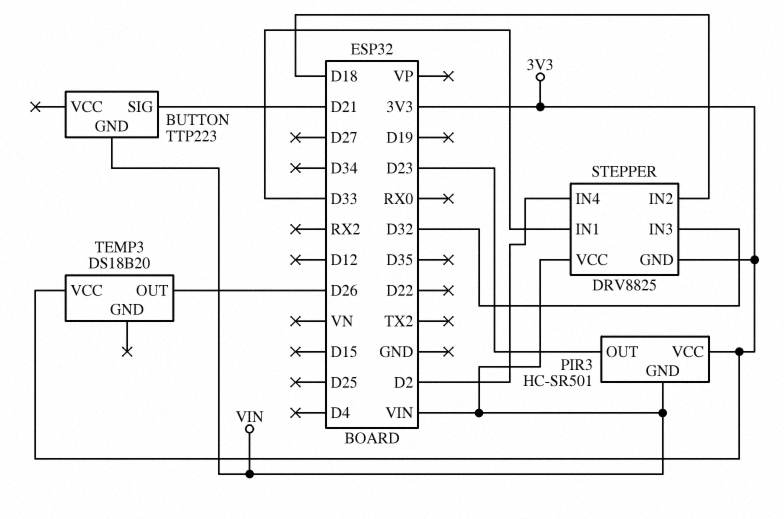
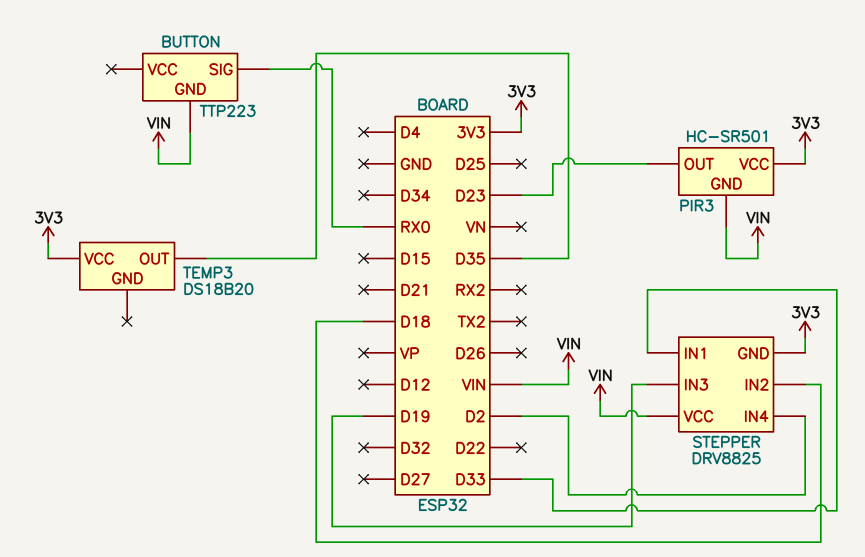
BUTTON pin SIG: D21 -> RX0
STEPPER pin IN3: D32 -> D19
TEMP3 pin OUT: D26 -> D35

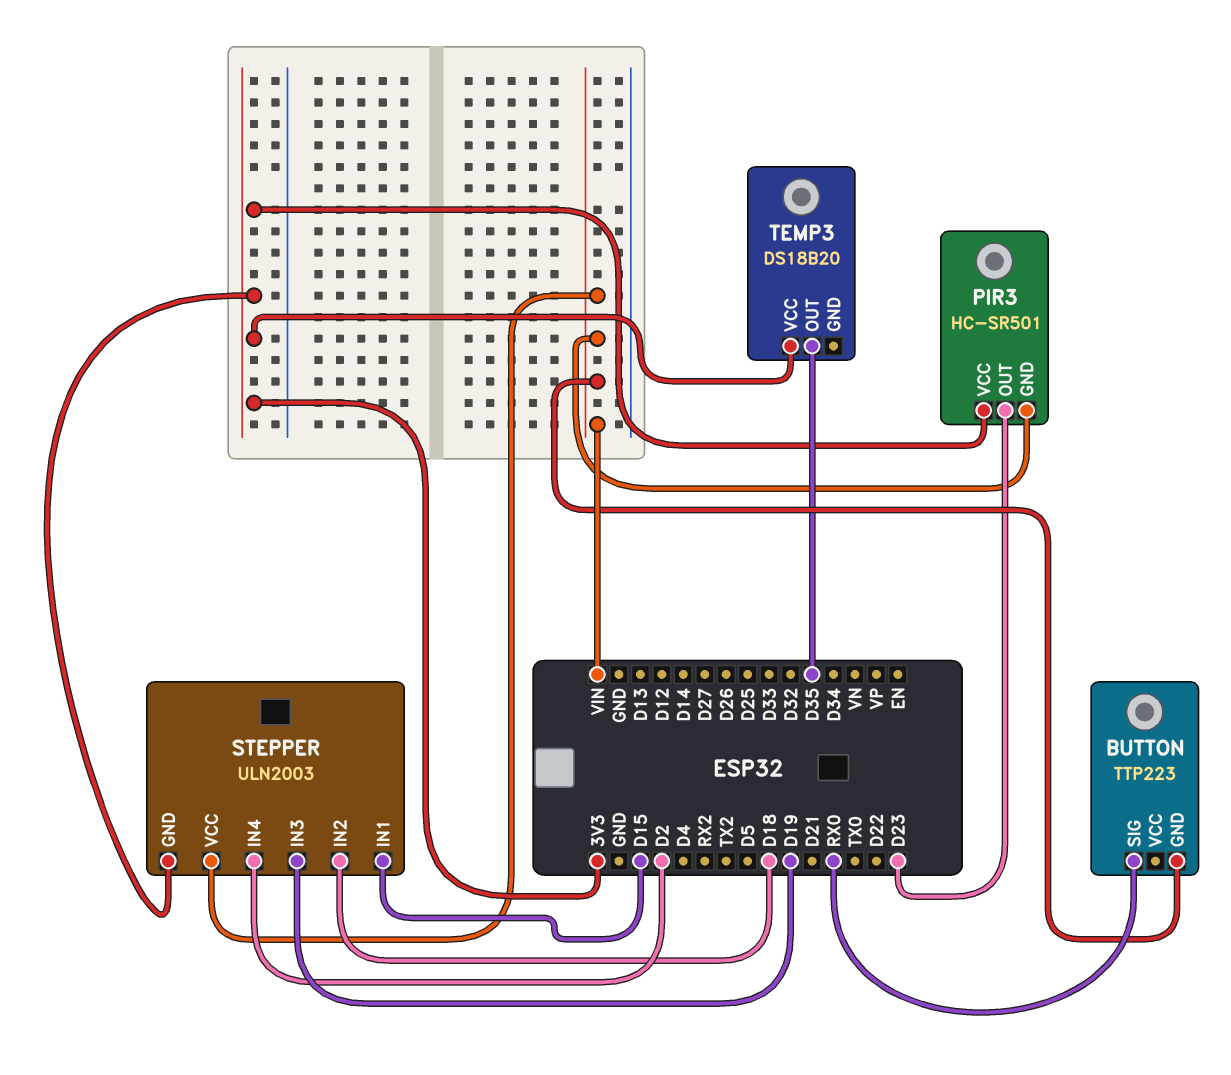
STEPPER: DRV8825 -> ULN2003
STEPPER pin IN1: D33 -> D15

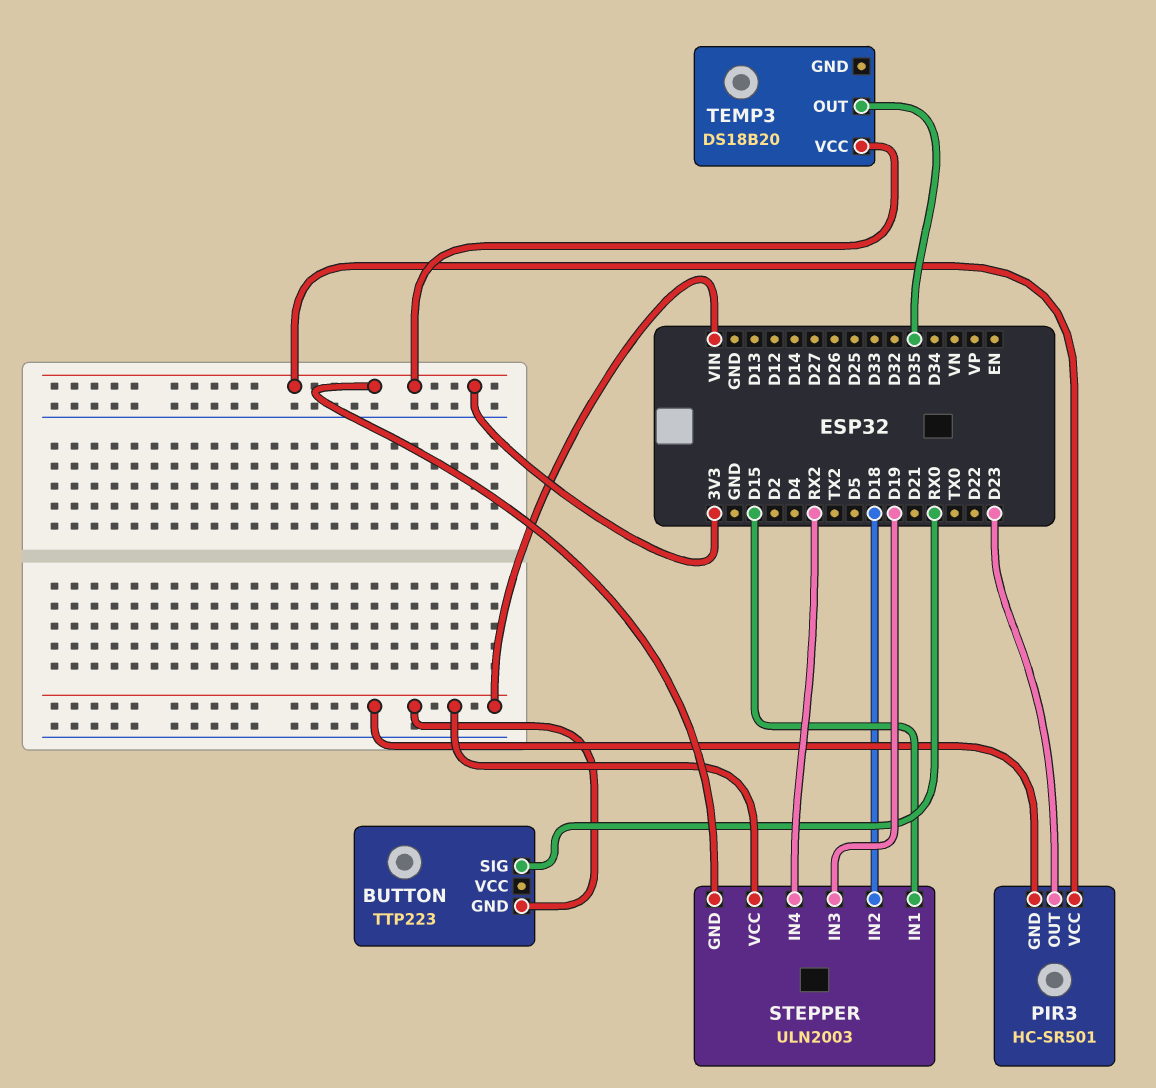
STEPPER pin IN4: D2 -> RX2

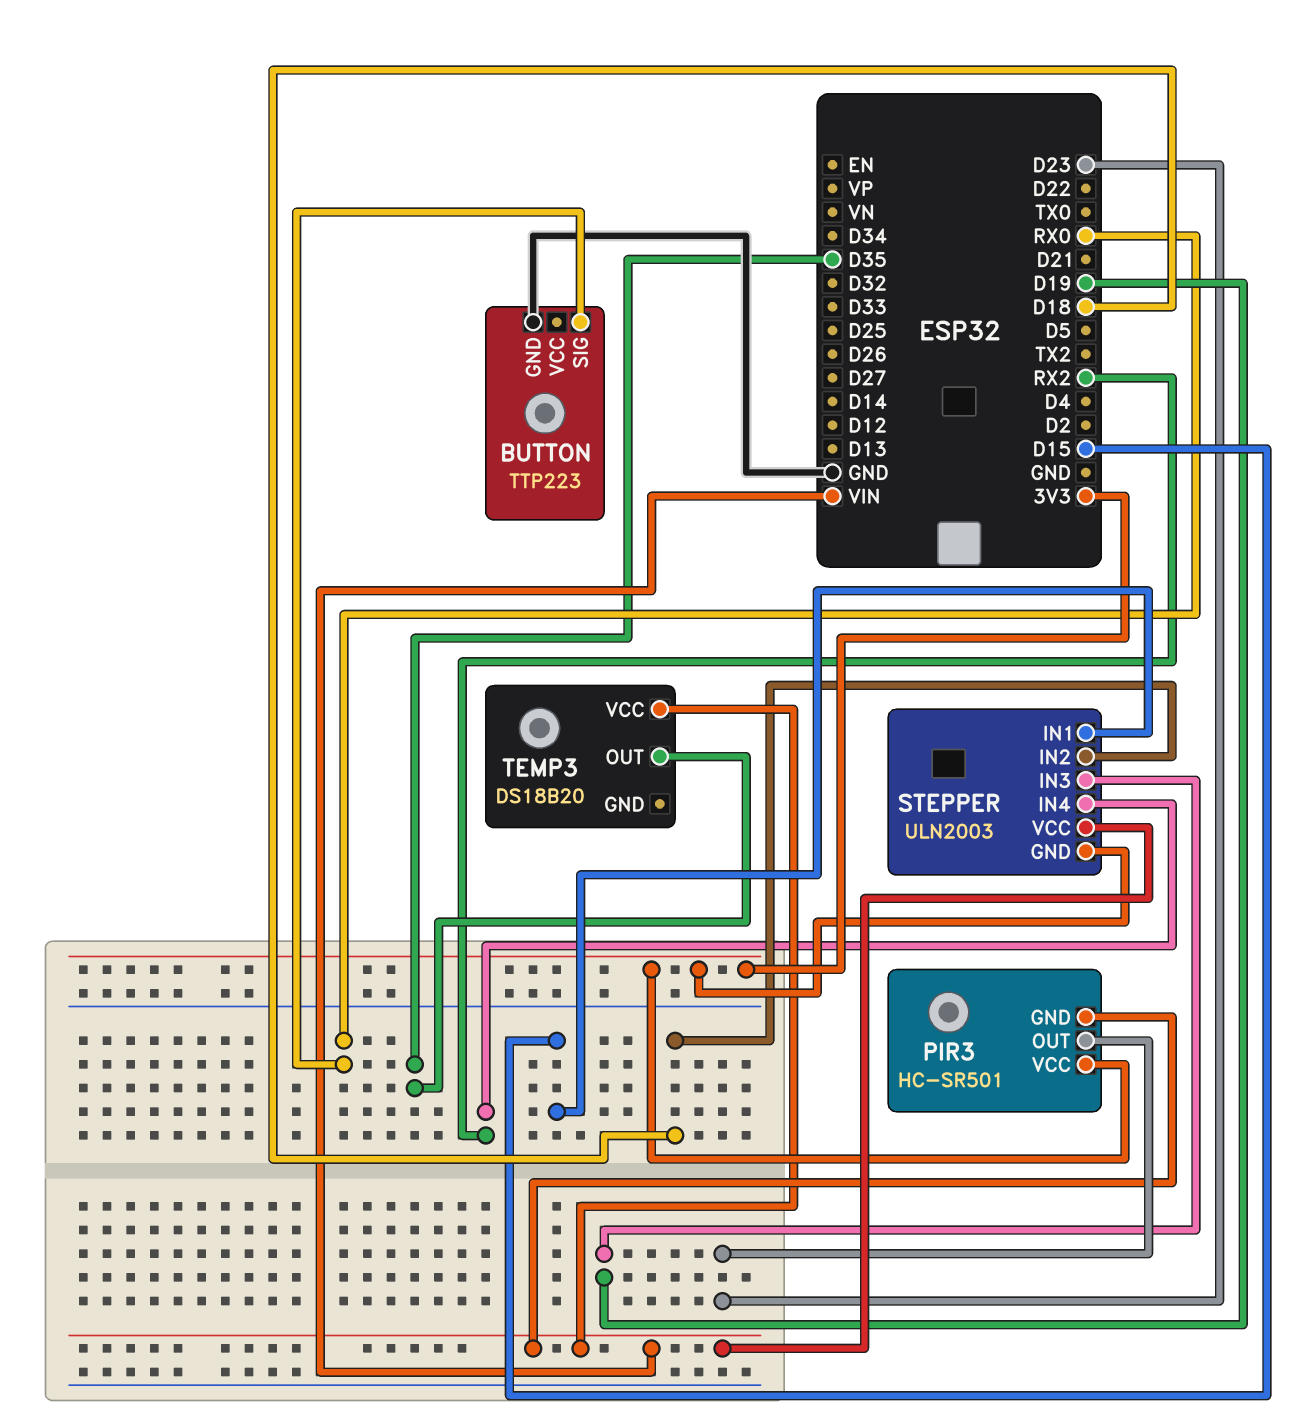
BUTTON pin GND: VIN -> GND
TEMP3 pin VCC: 3V3 -> VIN

